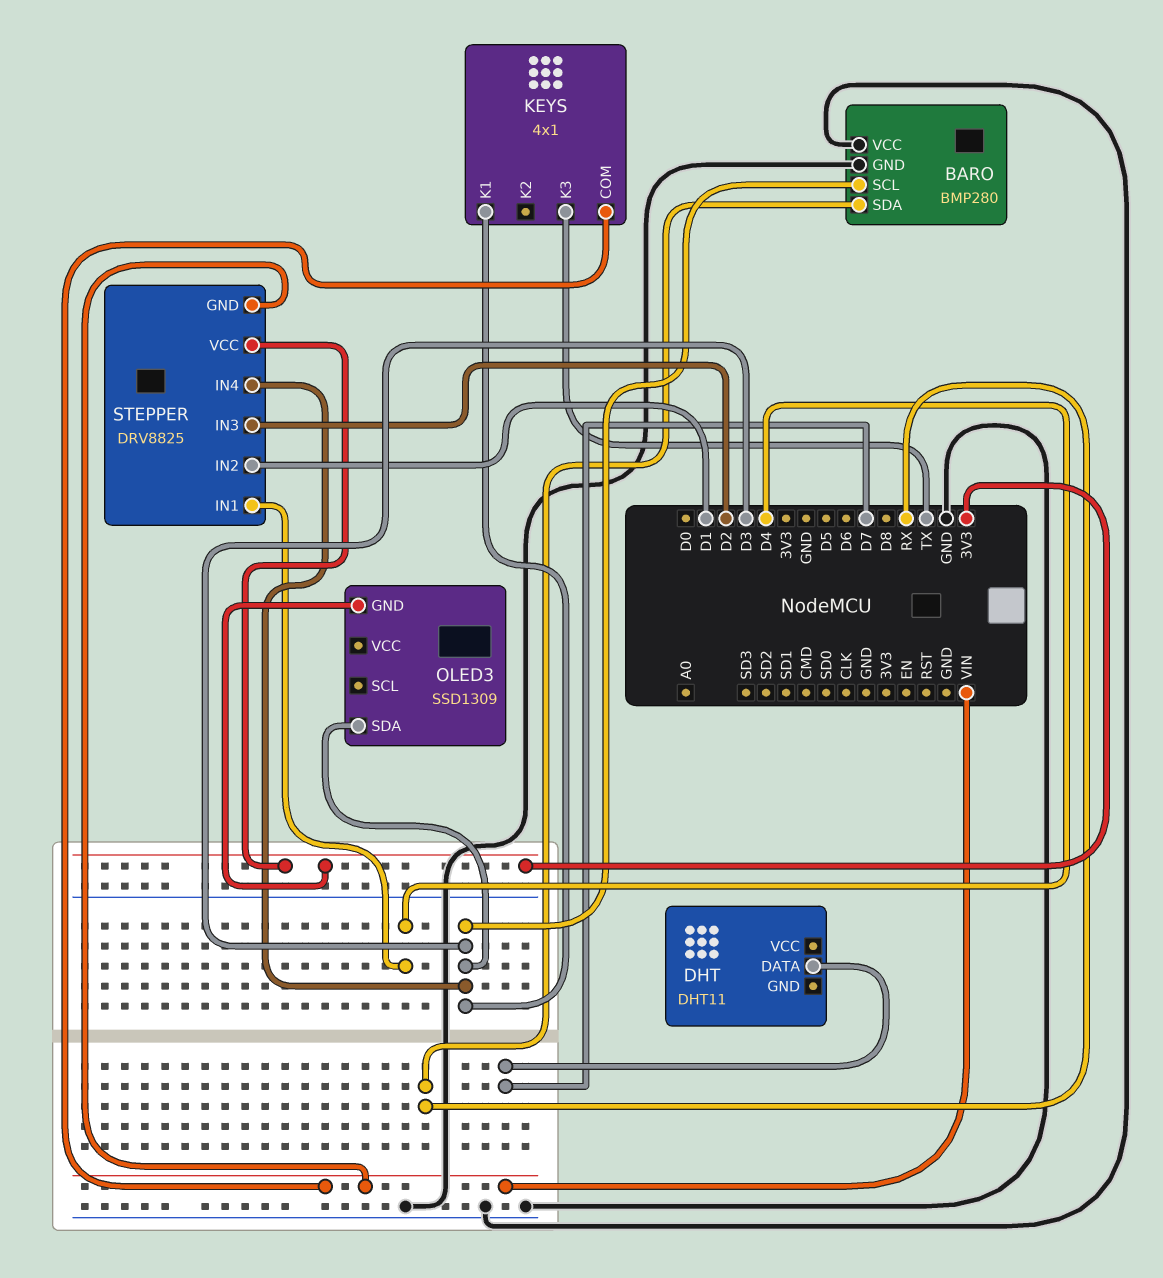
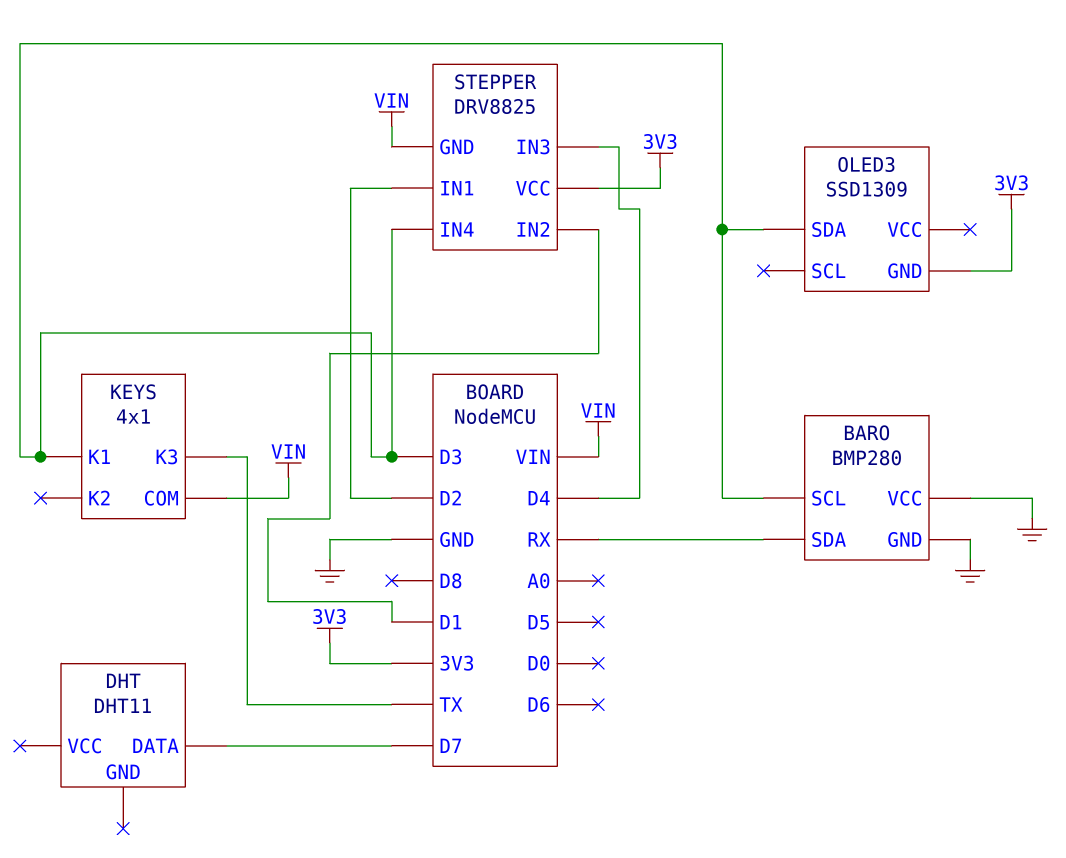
STEPPER pin IN1: D4 -> D2
STEPPER pin IN3: D2 -> D4

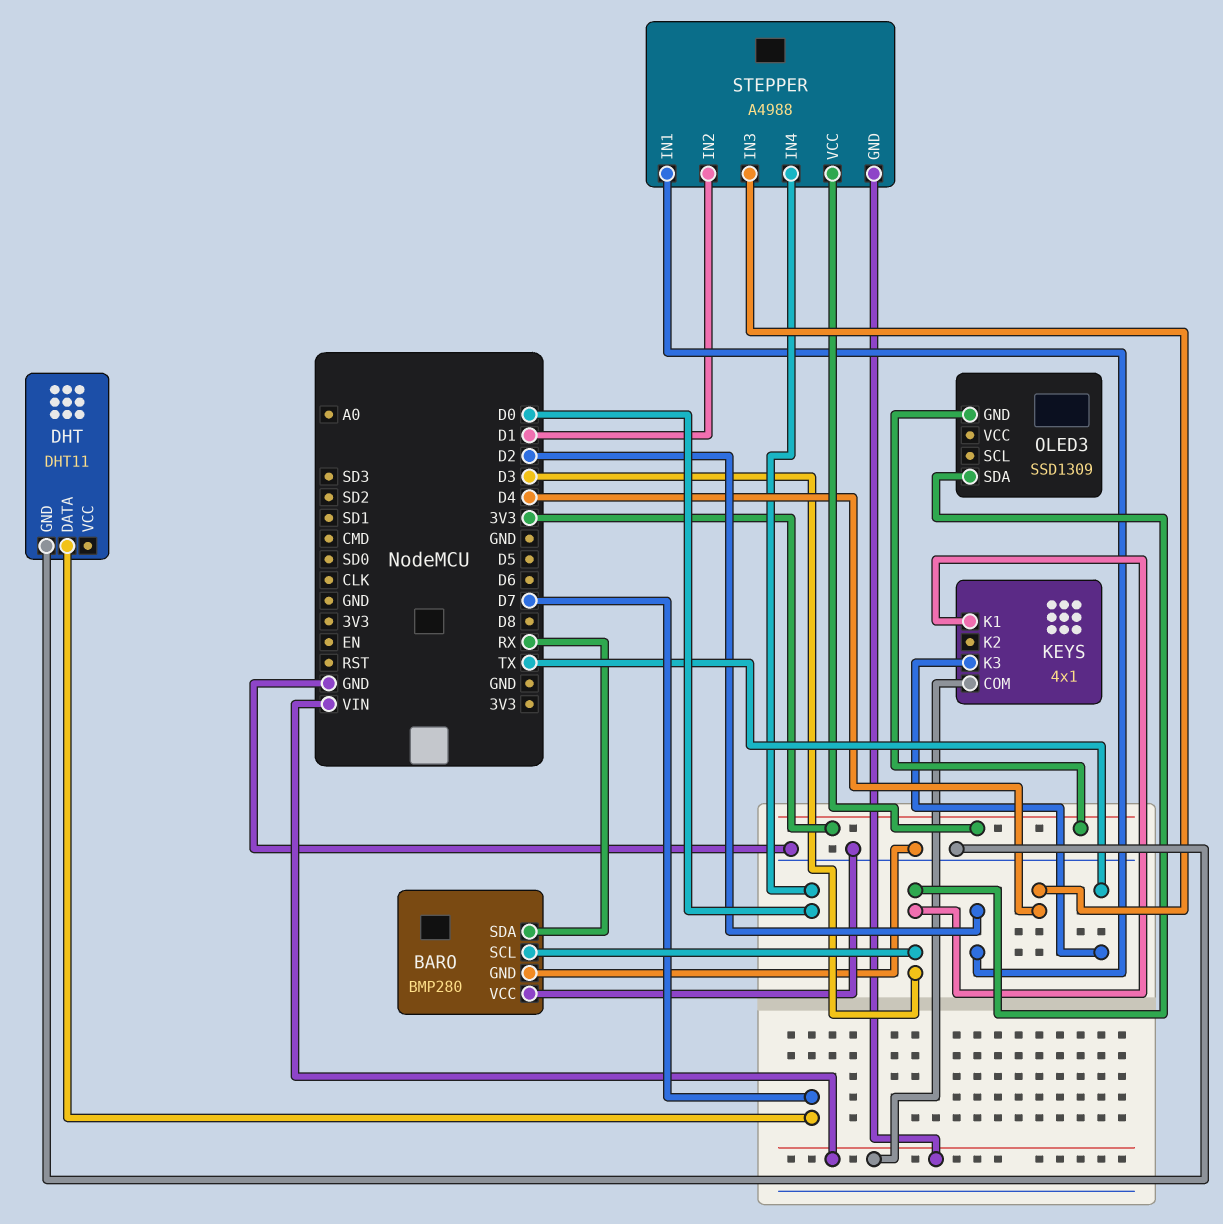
DHT pin GND: none -> GND
STEPPER: DRV8825 -> A4988
STEPPER pin IN4: D3 -> D0

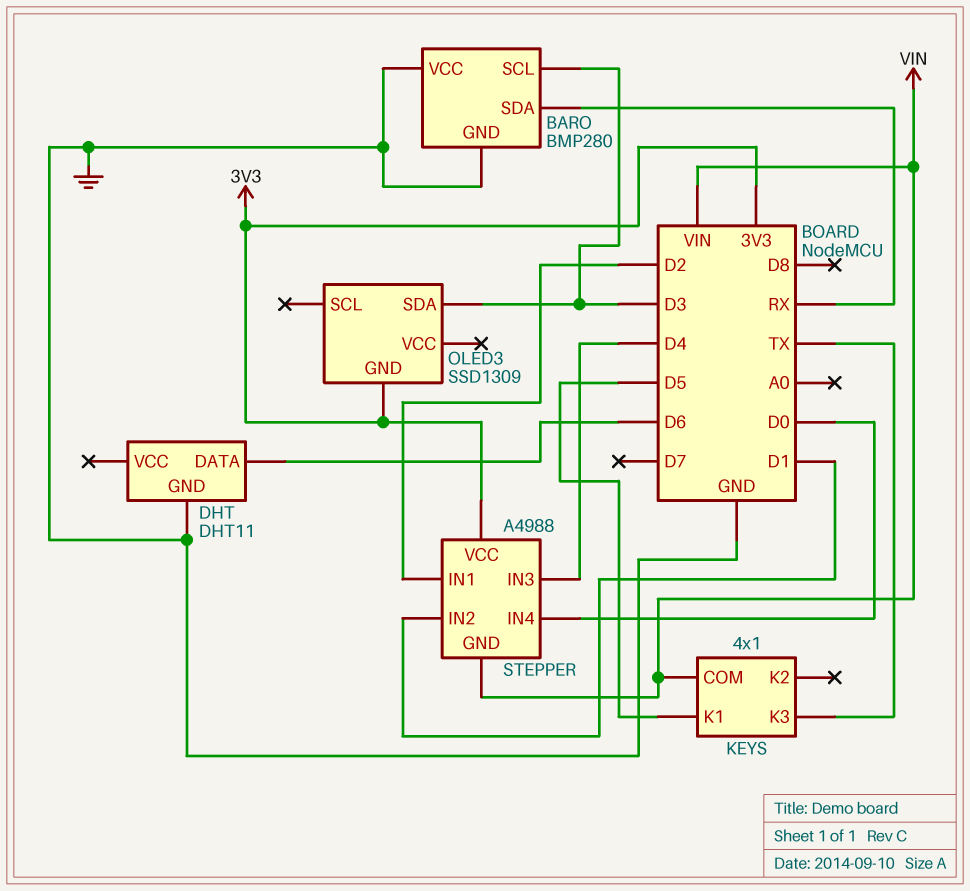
DHT pin DATA: D7 -> D6
KEYS pin K1: D3 -> D5

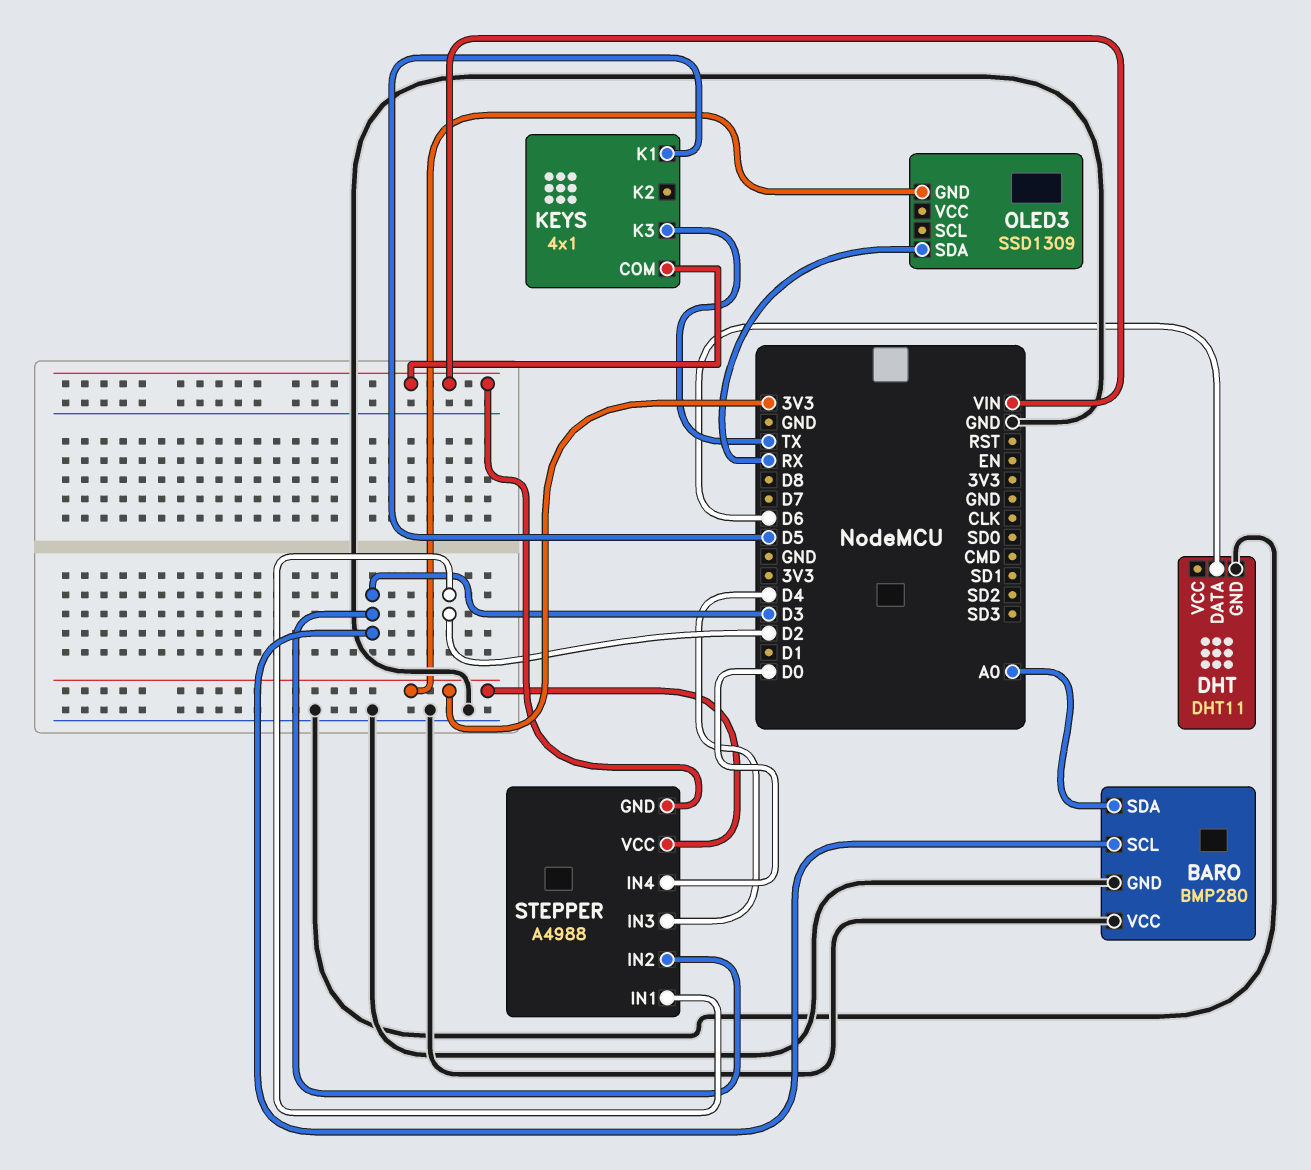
BARO pin SDA: RX -> A0
OLED3 pin SDA: D3 -> RX
STEPPER pin IN2: D1 -> D3

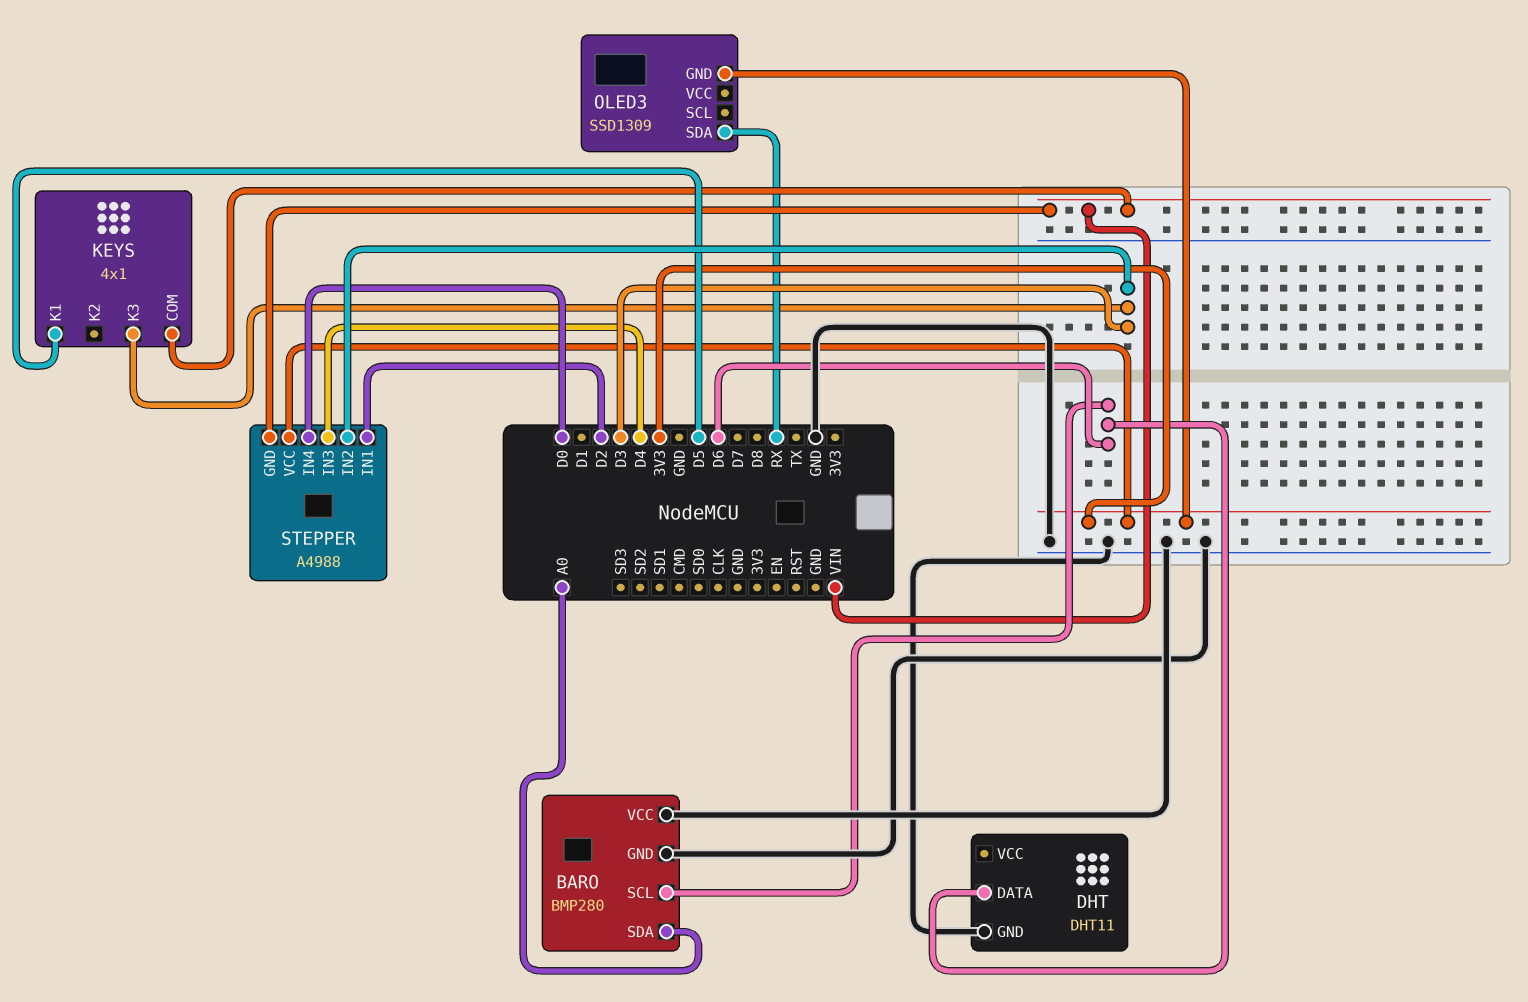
BARO pin SCL: D3 -> D6
KEYS pin K3: TX -> D3

